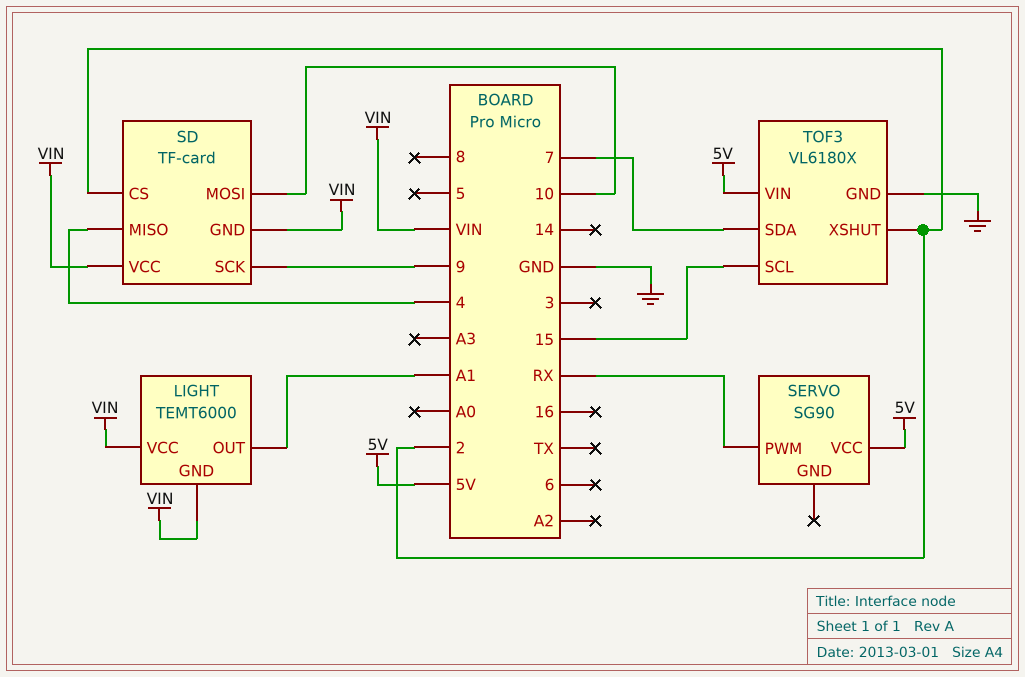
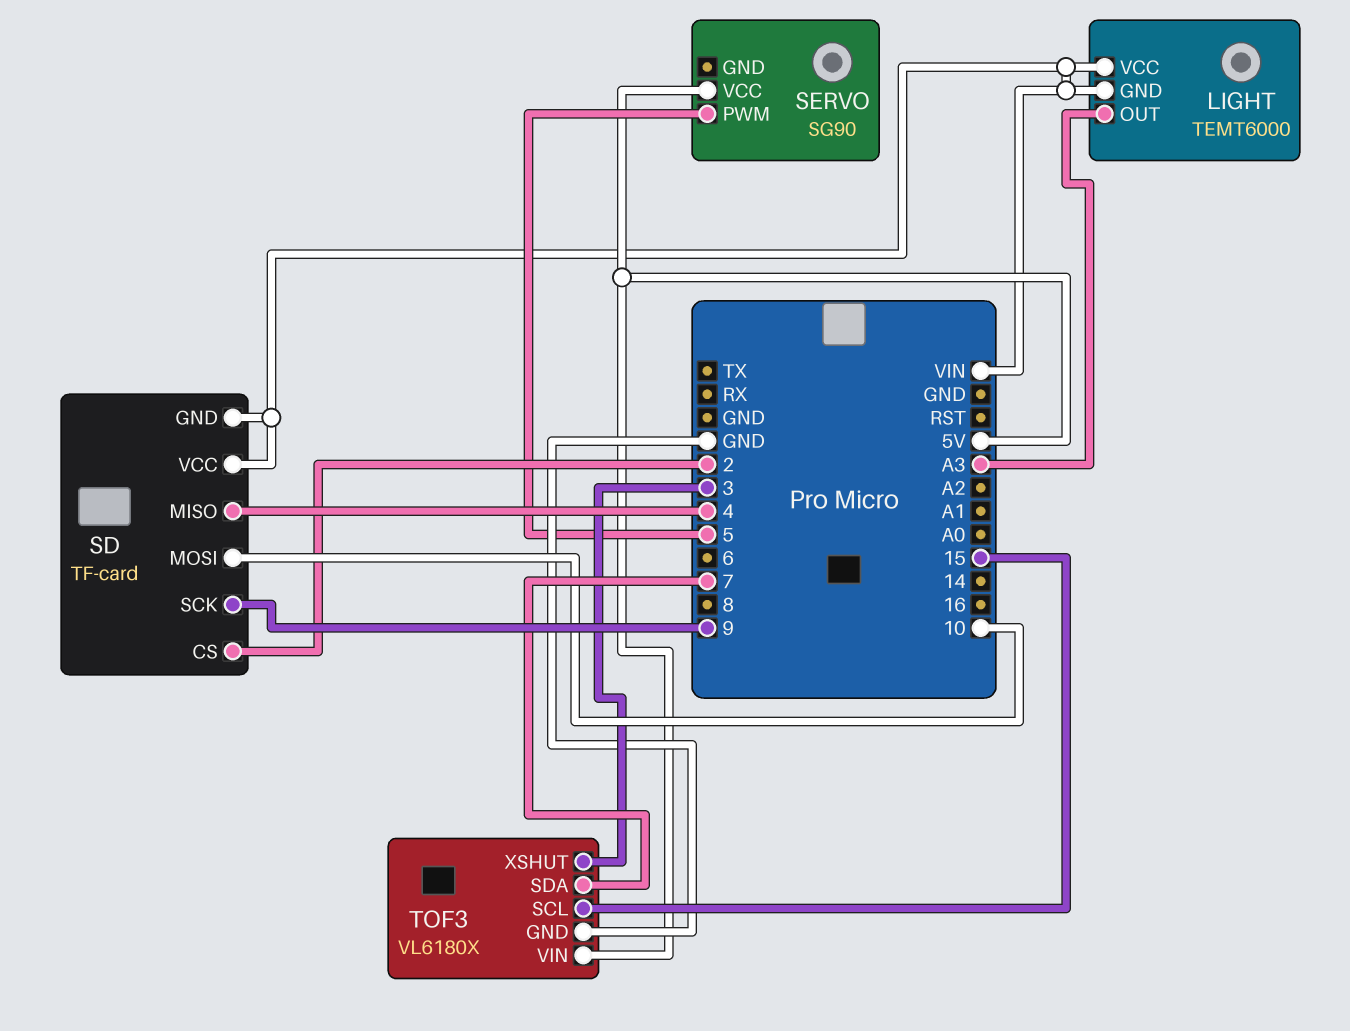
LIGHT pin OUT: A1 -> A3
SERVO pin PWM: RX -> 5
TOF3 pin XSHUT: 2 -> 3

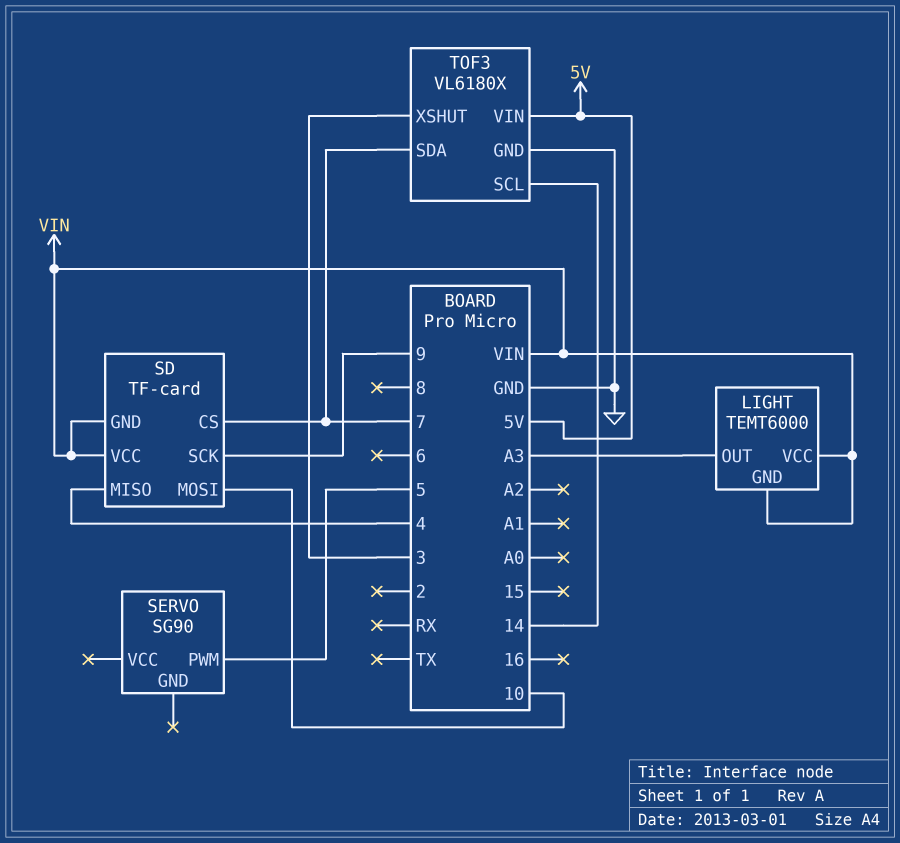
SD pin CS: 2 -> 7
SERVO pin VCC: 5V -> none
TOF3 pin SCL: 15 -> 14

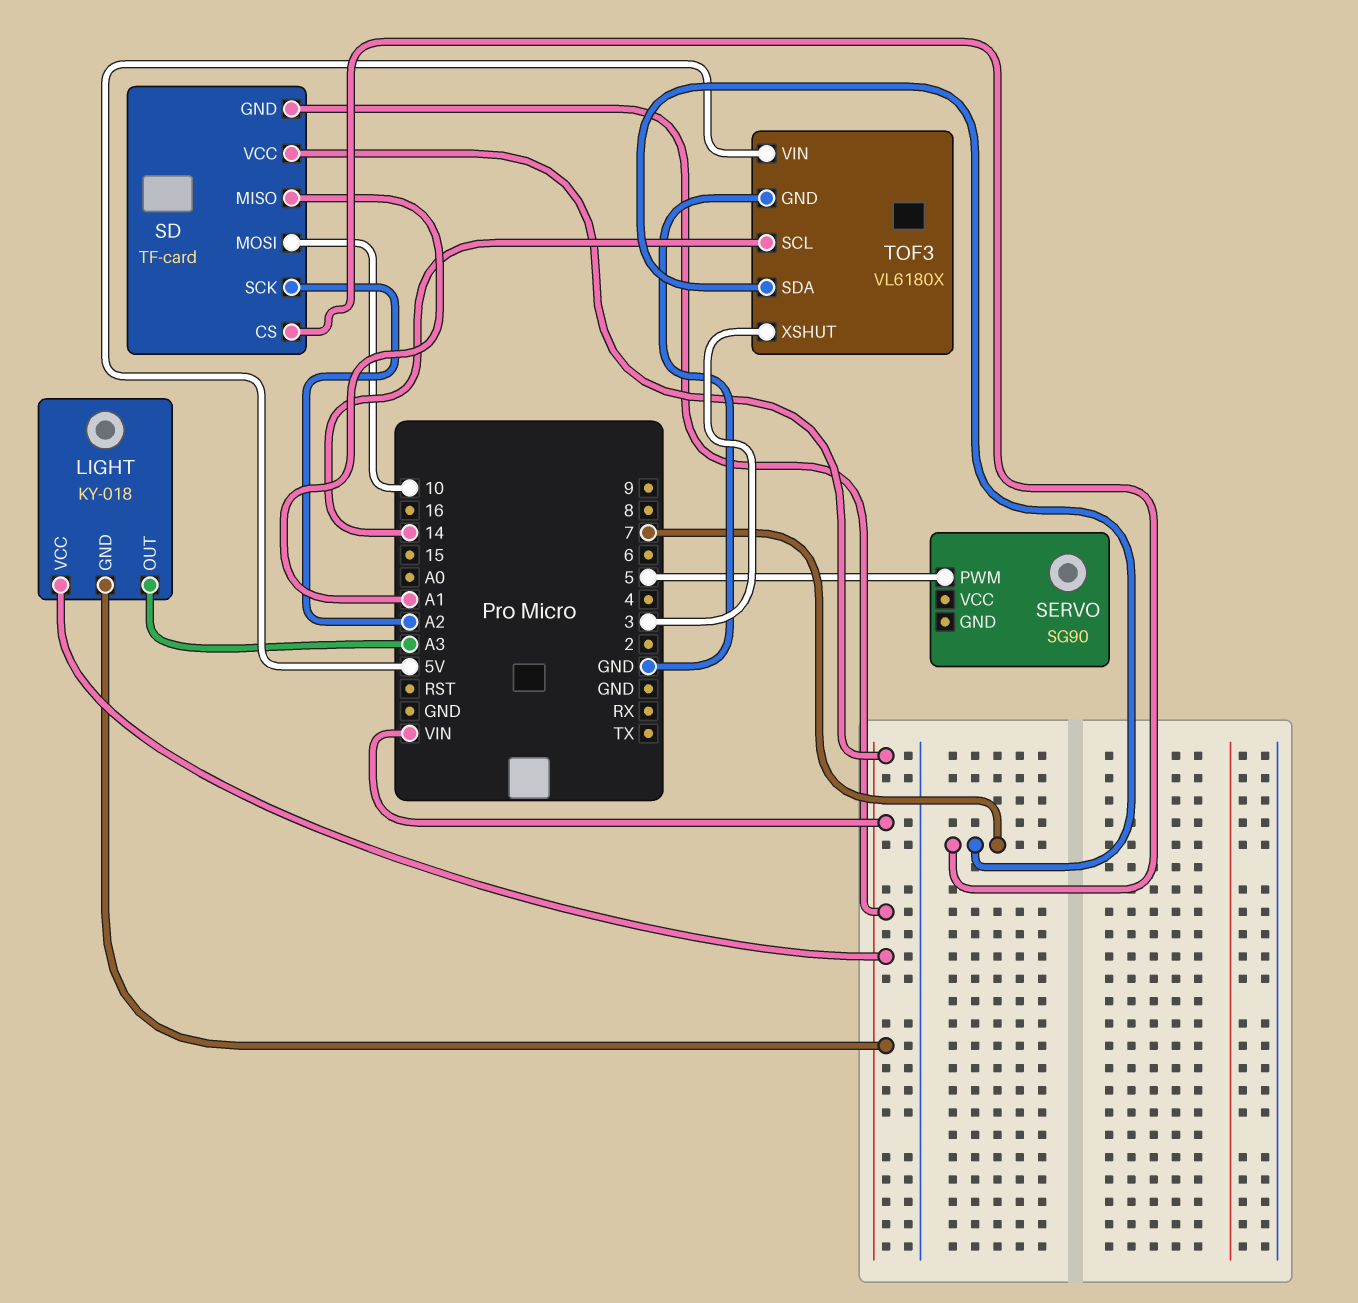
LIGHT: TEMT6000 -> KY-018
SD pin MISO: 4 -> A1
SD pin SCK: 9 -> A2

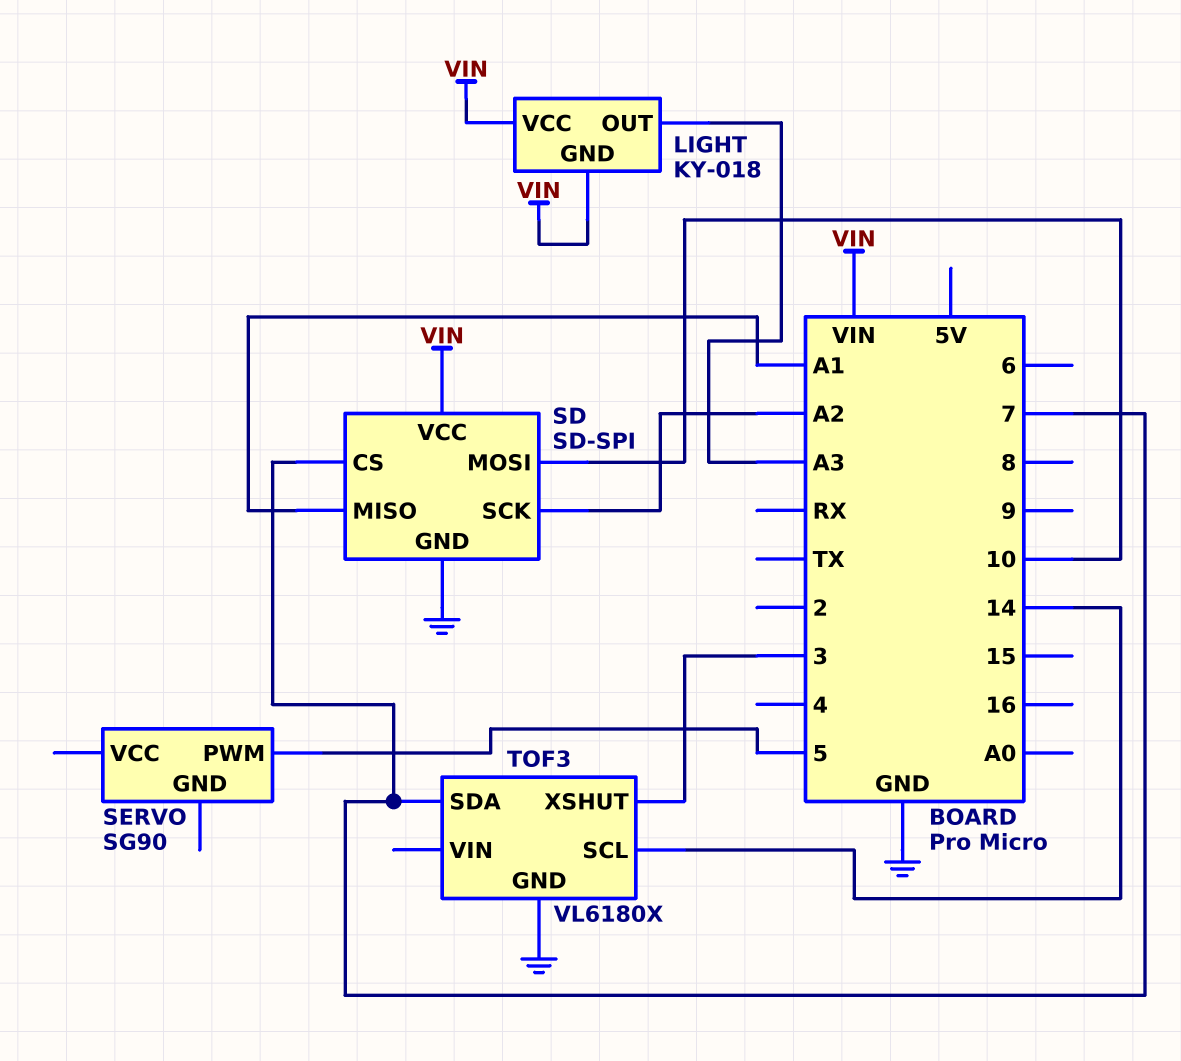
SD: TF-card -> SD-SPI
SD pin GND: VIN -> GND
TOF3 pin VIN: 5V -> none

